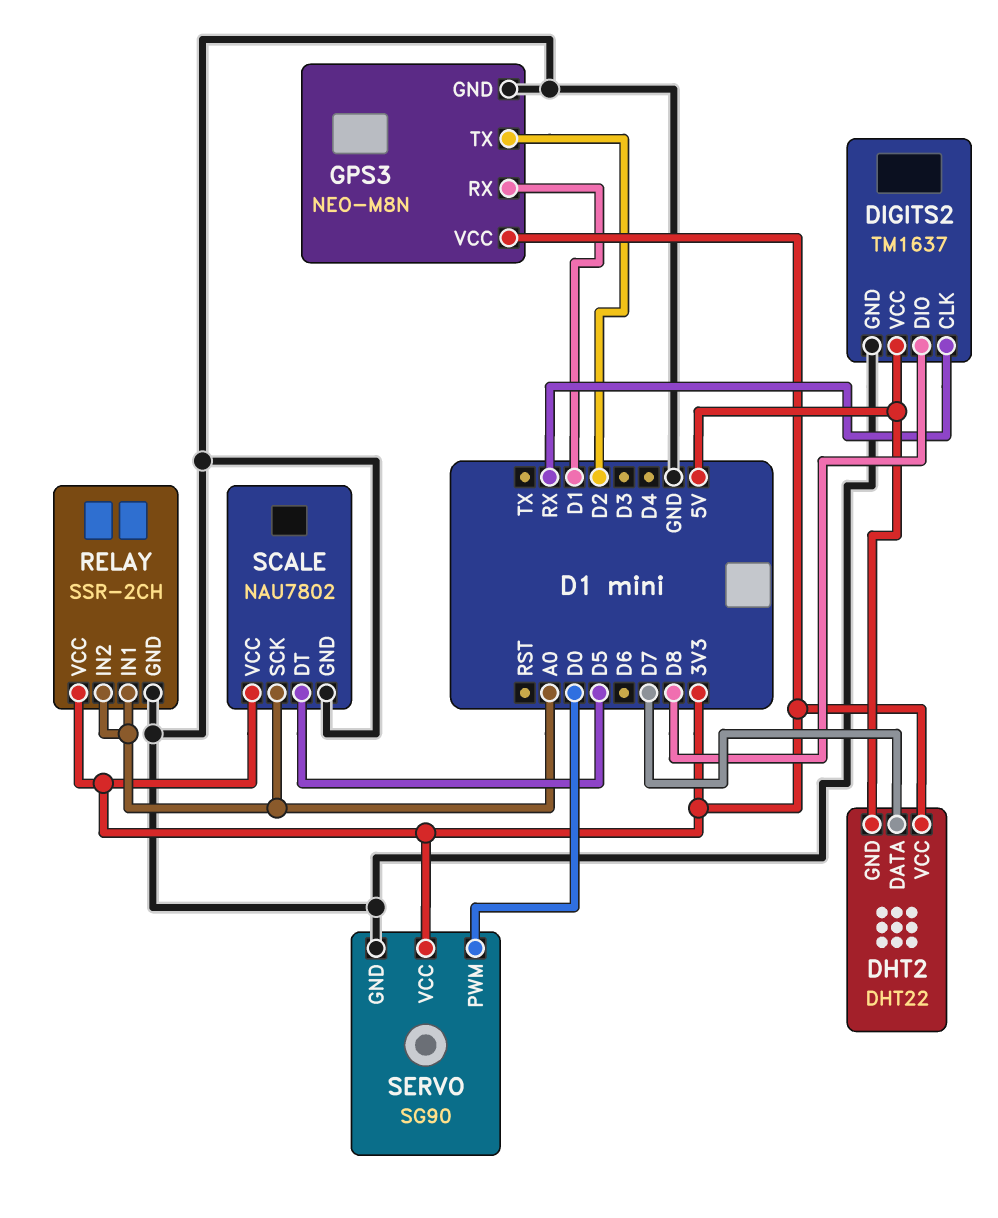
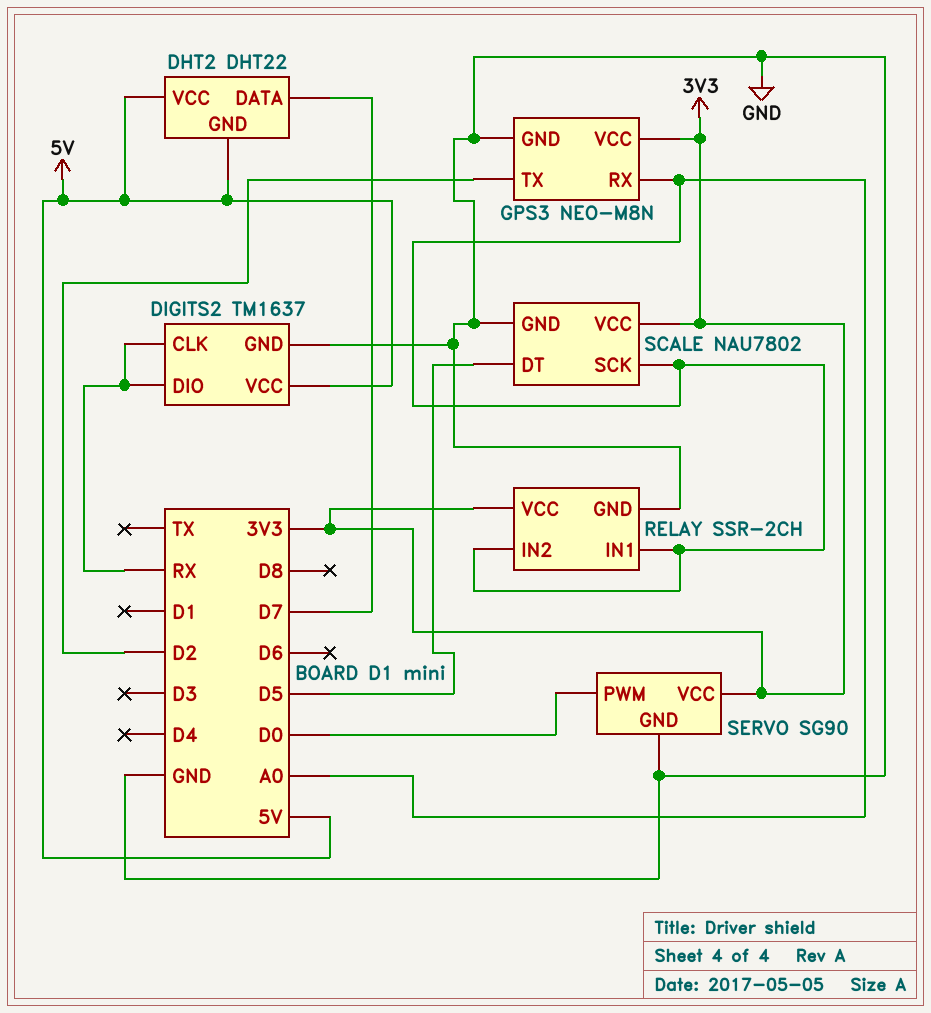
DHT2 pin VCC: 3V3 -> 5V
DIGITS2 pin DIO: D8 -> RX
GPS3 pin RX: D1 -> A0

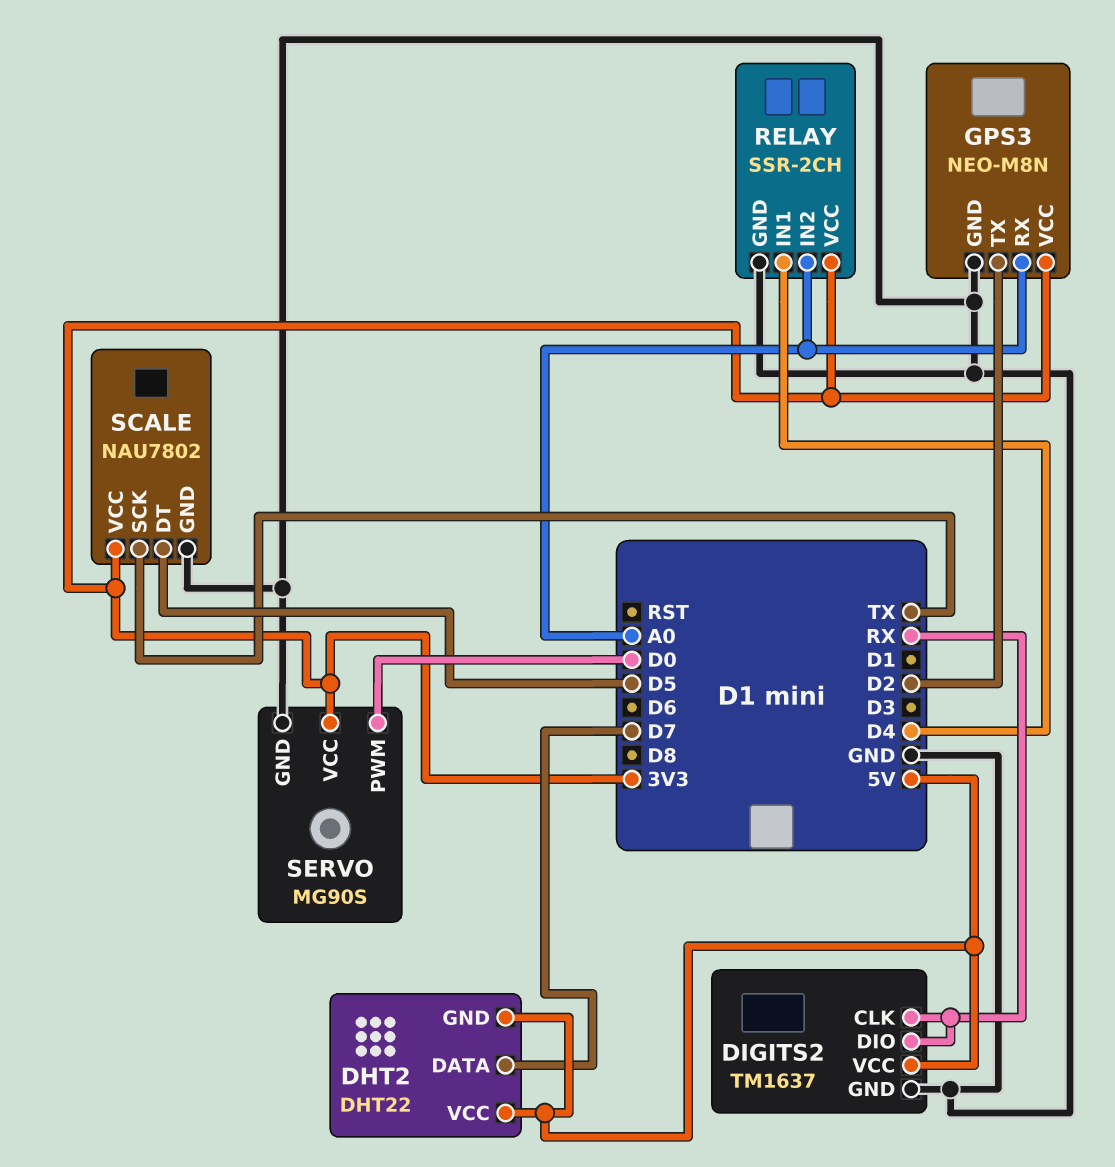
RELAY pin IN1: A0 -> D4
SCALE pin SCK: A0 -> TX
SERVO: SG90 -> MG90S

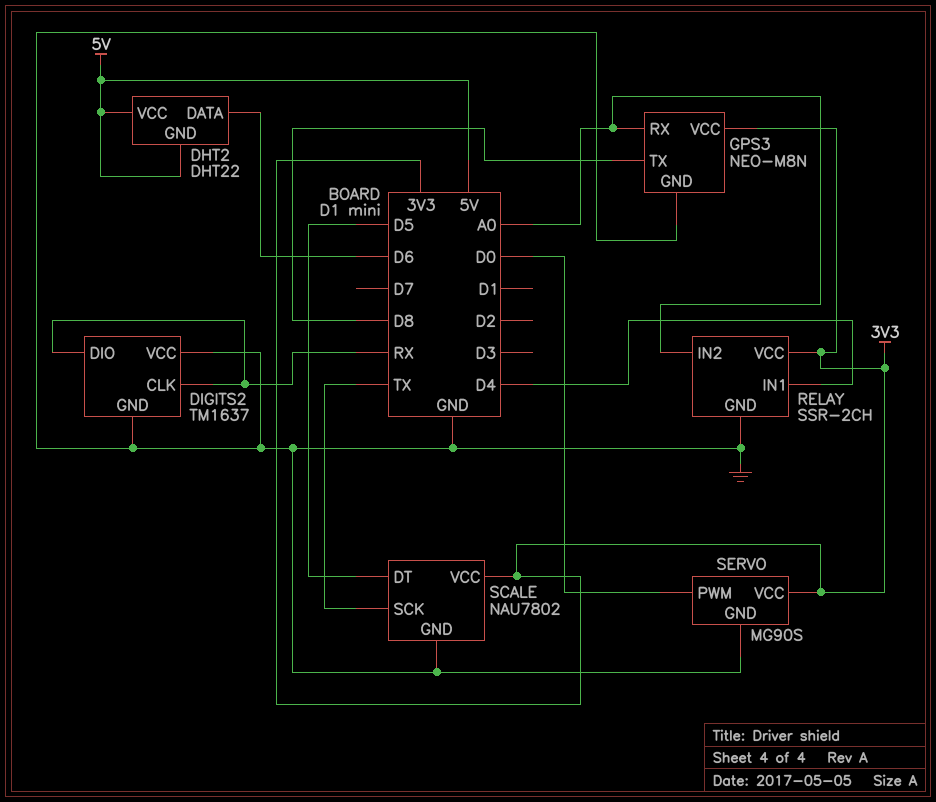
DHT2 pin DATA: D7 -> D6
DIGITS2 pin VCC: 5V -> GND
GPS3 pin TX: D2 -> D8

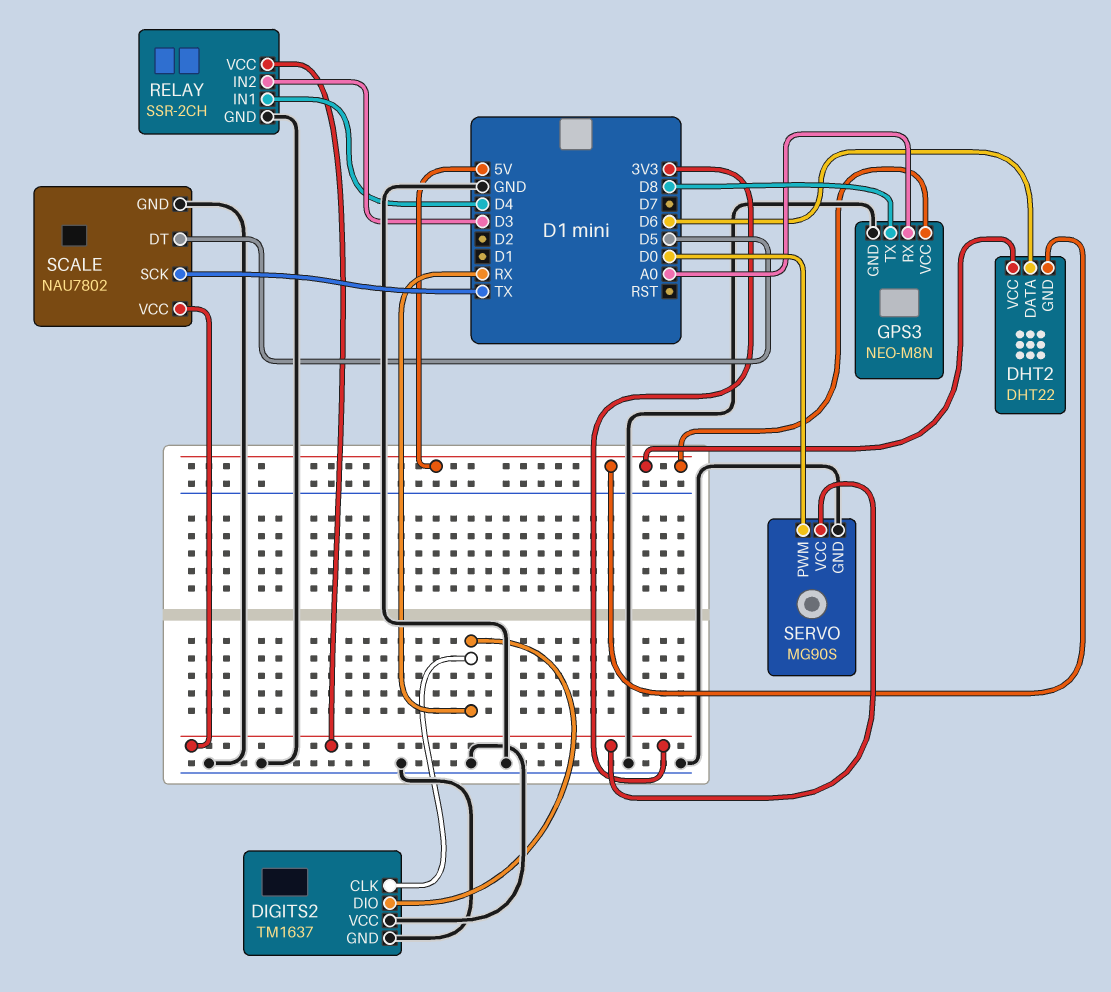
GPS3 pin VCC: 3V3 -> 5V
RELAY pin IN2: A0 -> D3

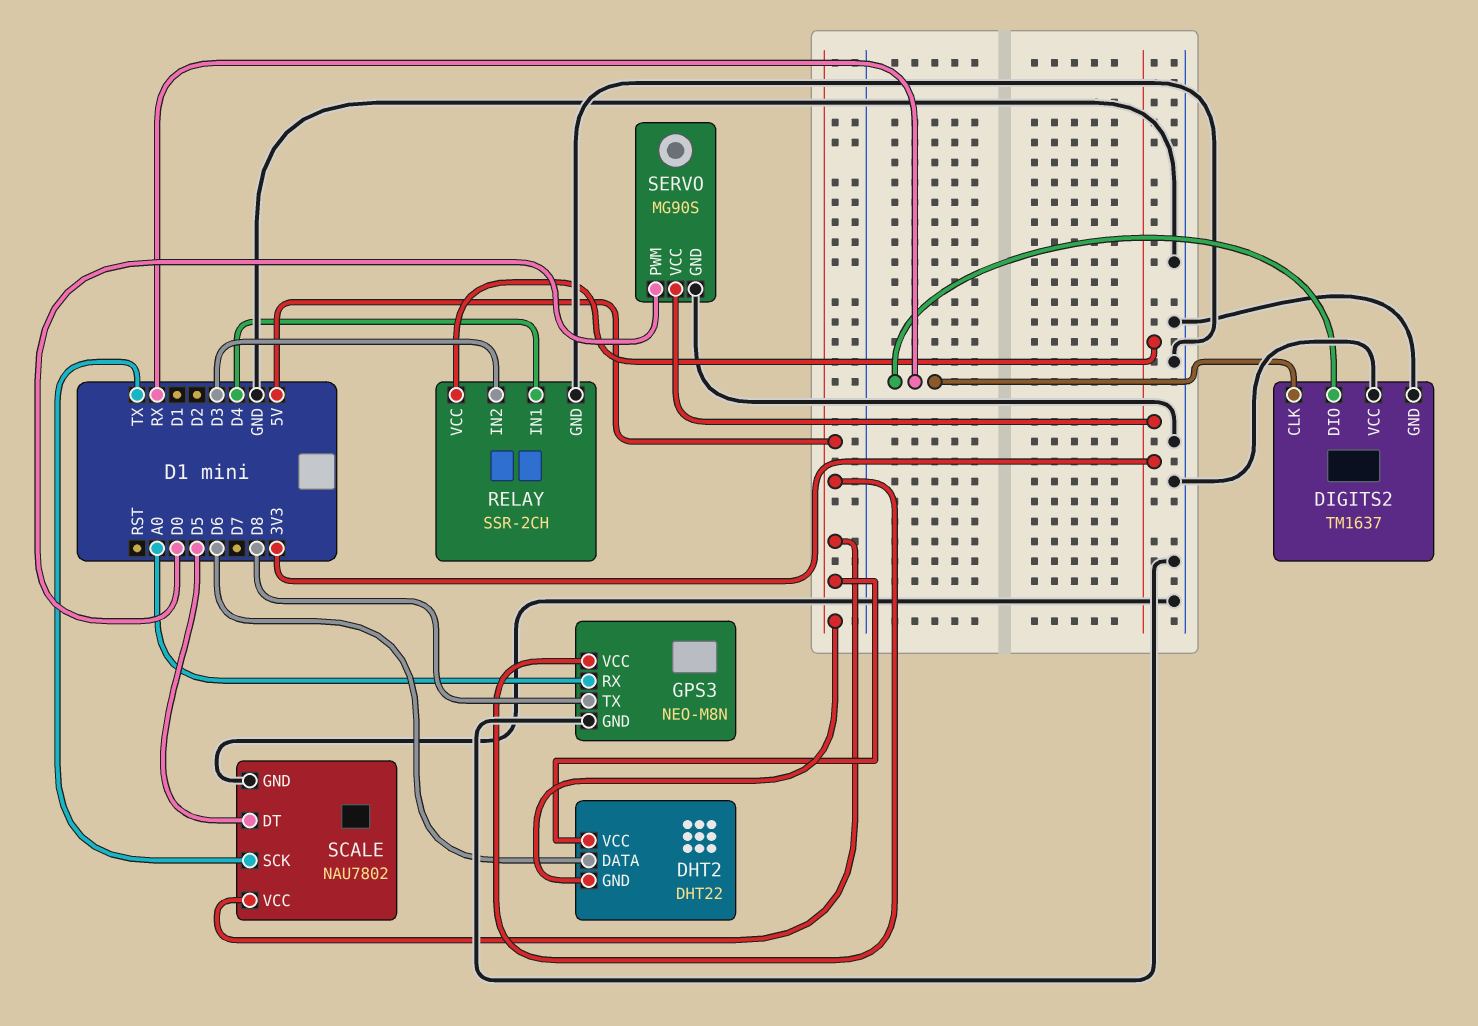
SCALE pin VCC: 3V3 -> 5V

